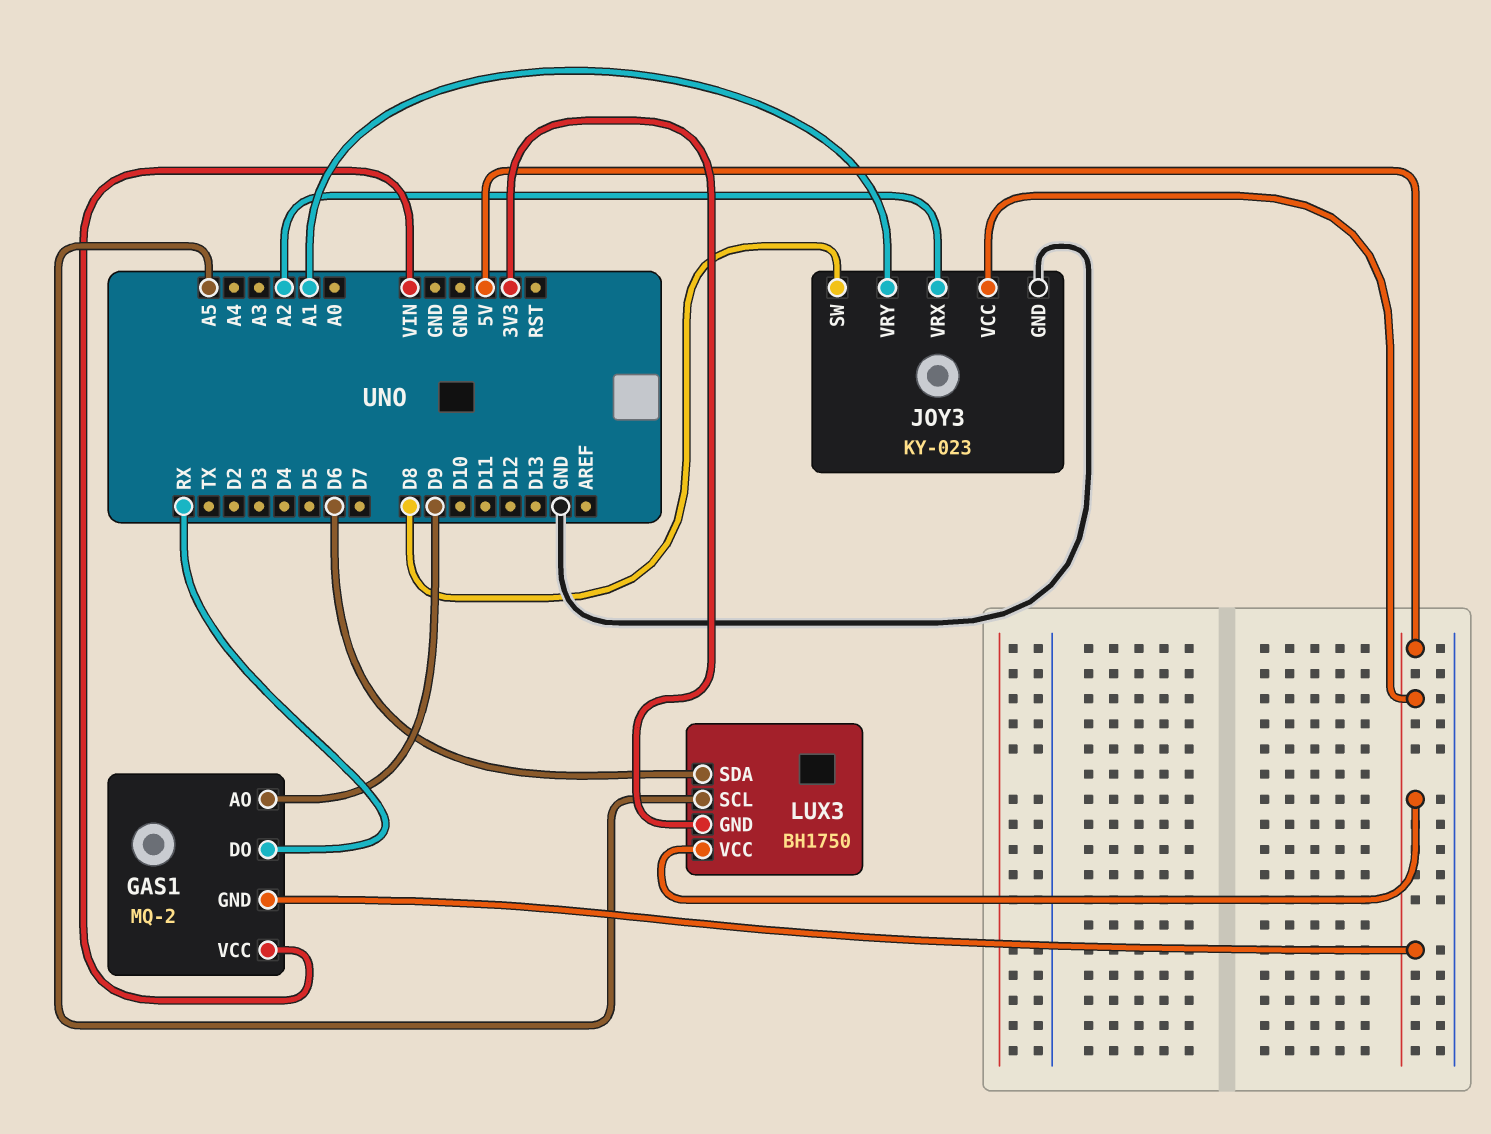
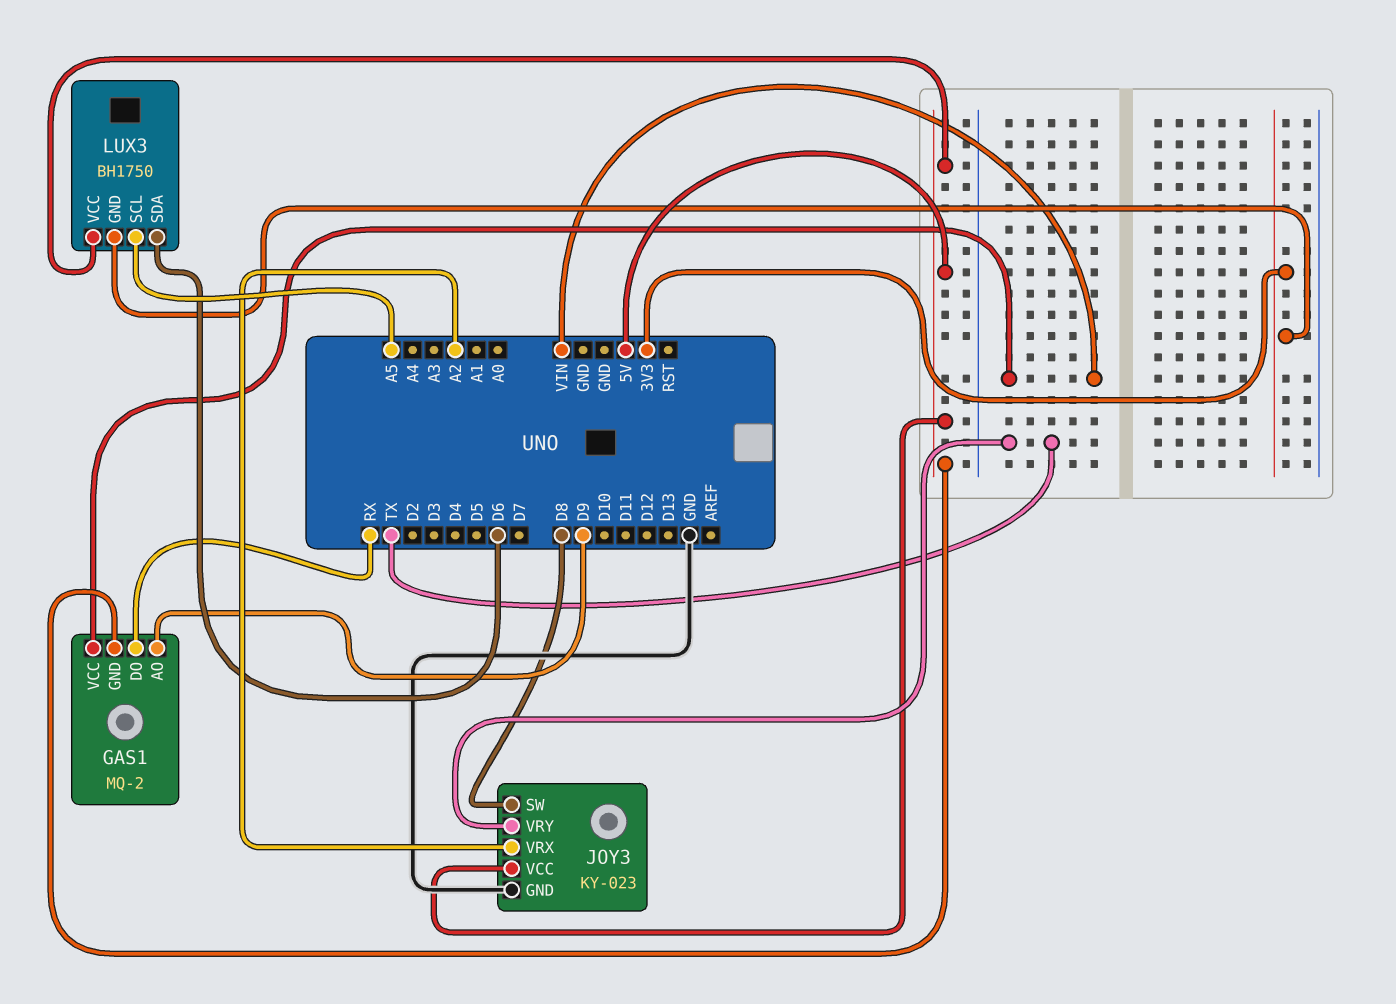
JOY3 pin VRY: A1 -> TX

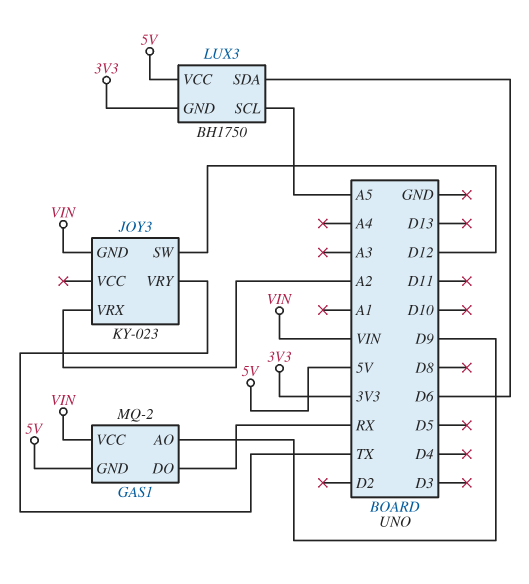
JOY3 pin GND: GND -> VIN
JOY3 pin SW: D8 -> D12
JOY3 pin VCC: 5V -> none

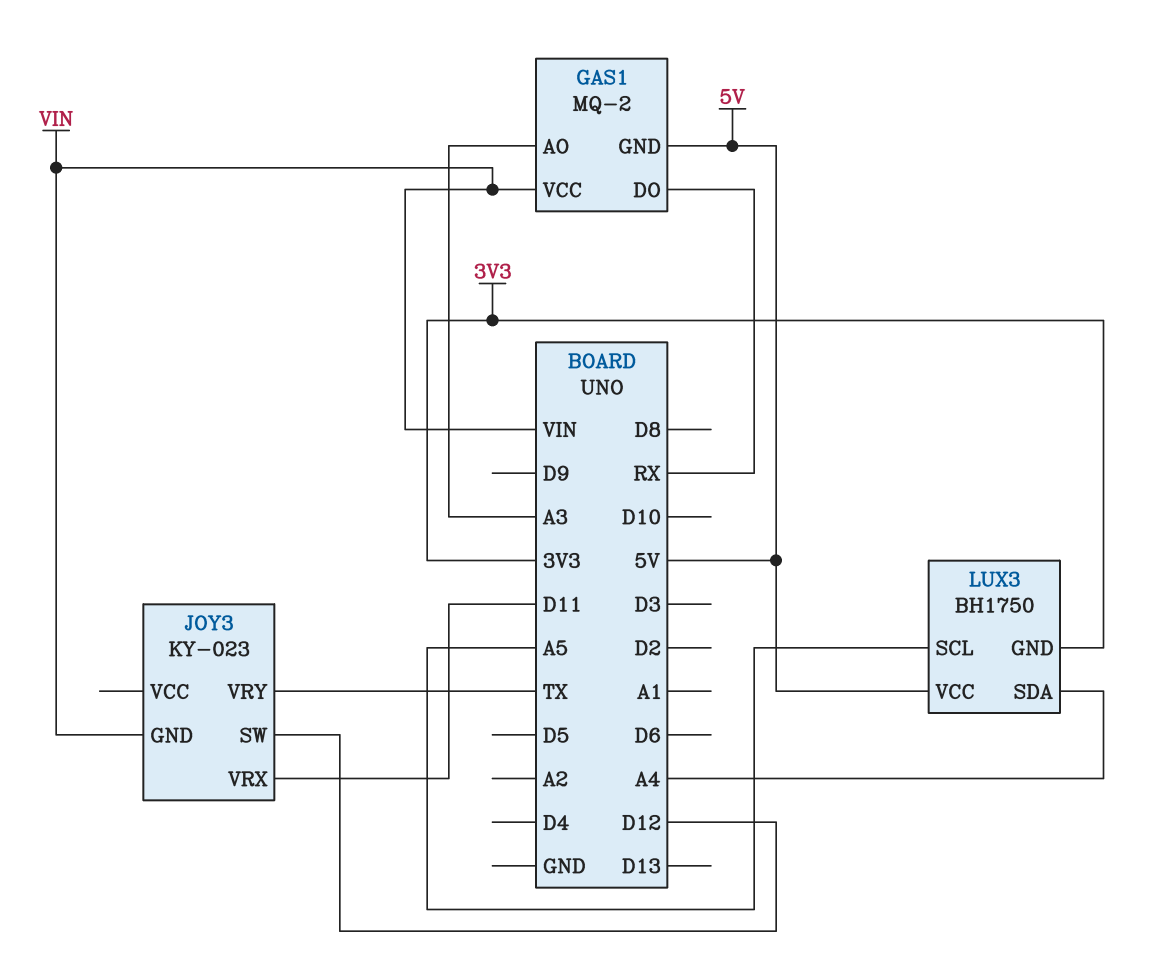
GAS1 pin AO: D9 -> A3
JOY3 pin VRX: A2 -> D11
LUX3 pin SDA: D6 -> A4

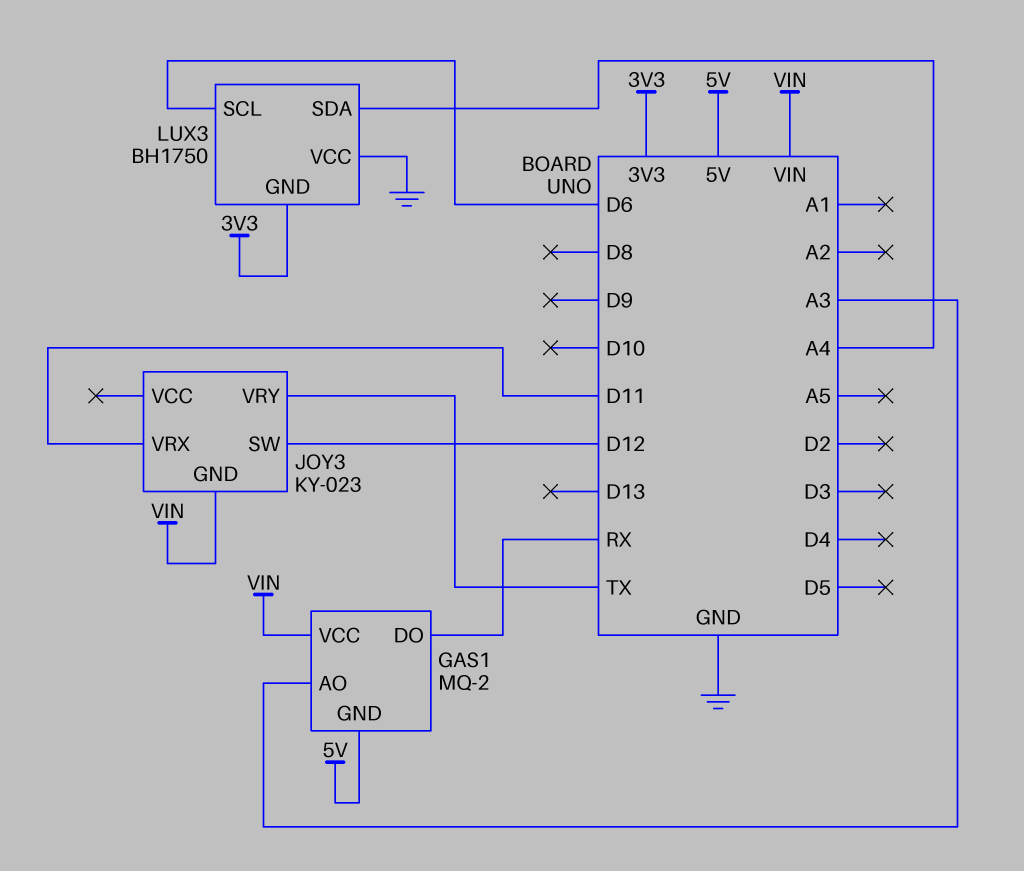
LUX3 pin SCL: A5 -> D6
LUX3 pin VCC: 5V -> GND

